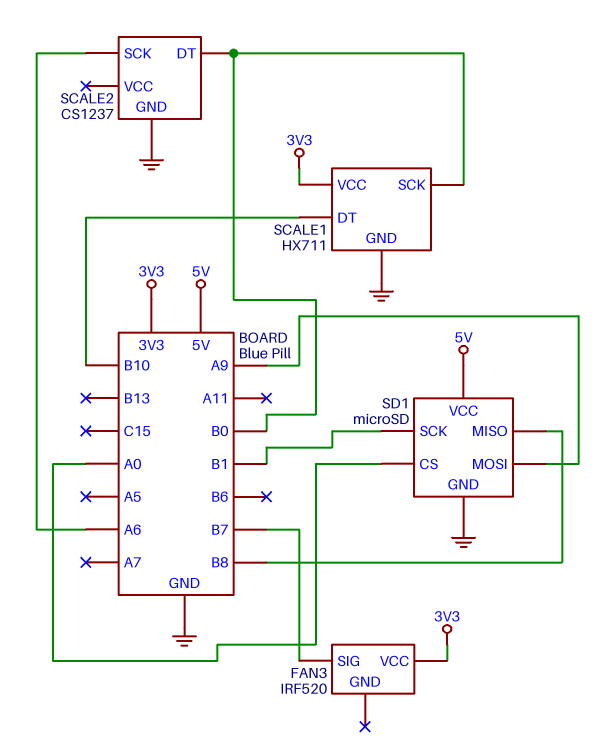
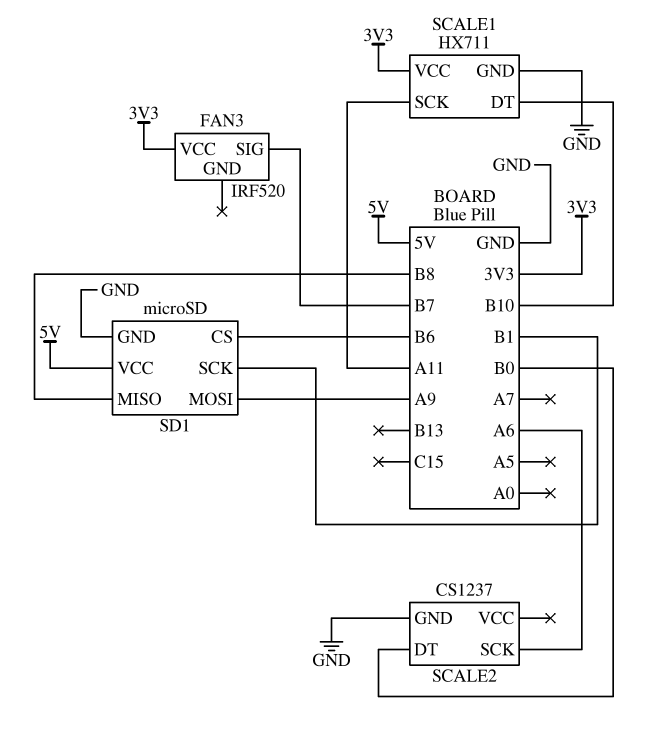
SCALE1 pin SCK: B0 -> A11
SD1 pin CS: A0 -> B6

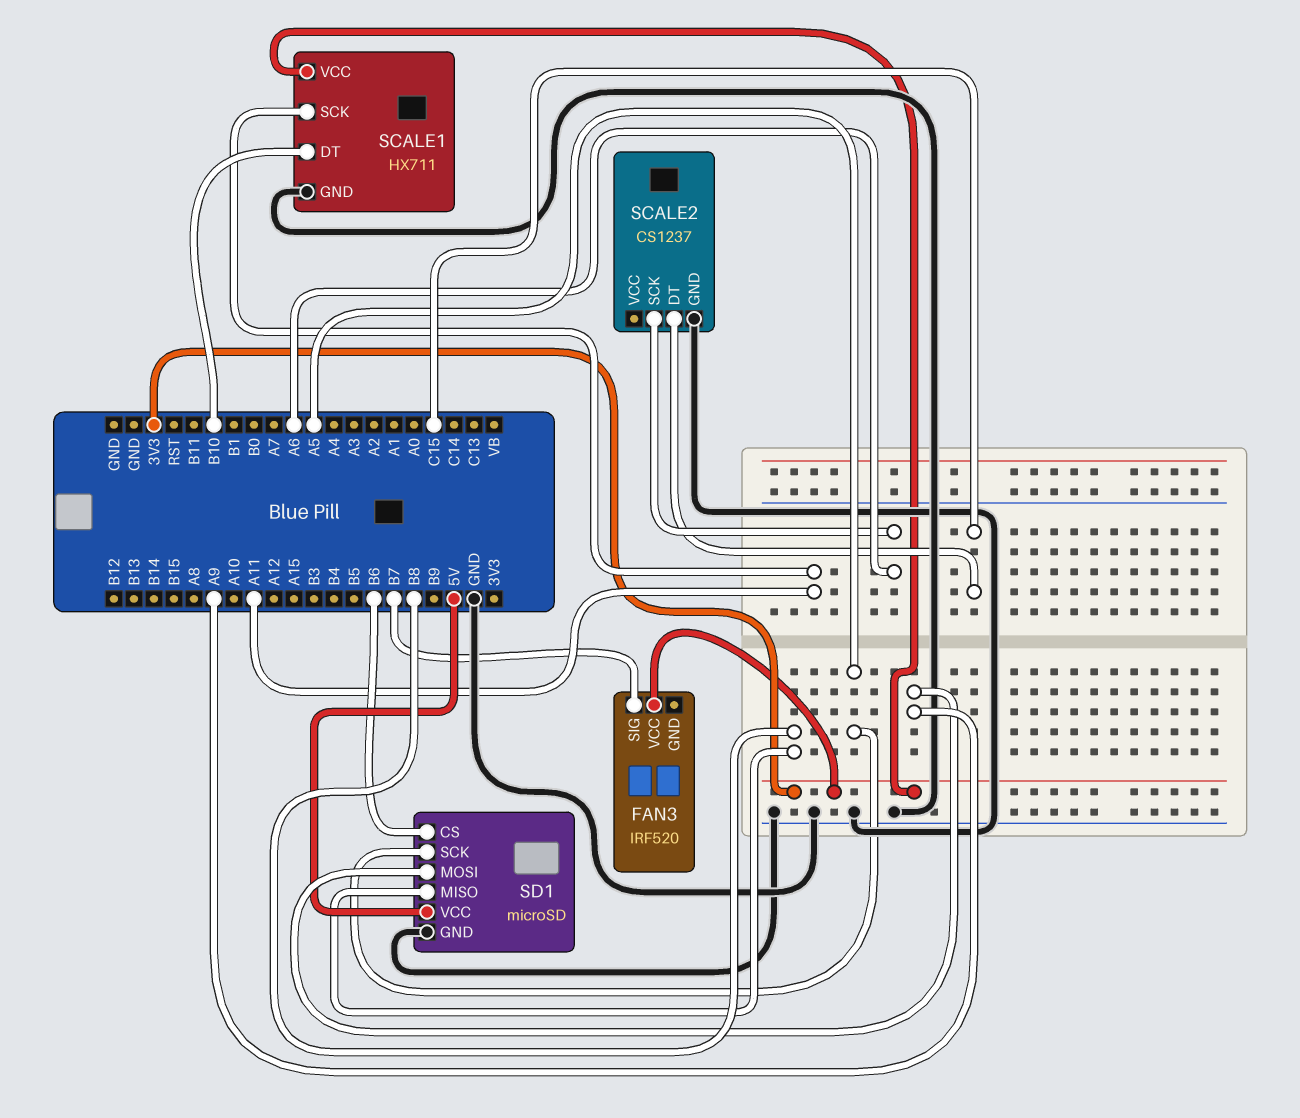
SCALE2 pin DT: B0 -> C15
SD1 pin SCK: B1 -> A5

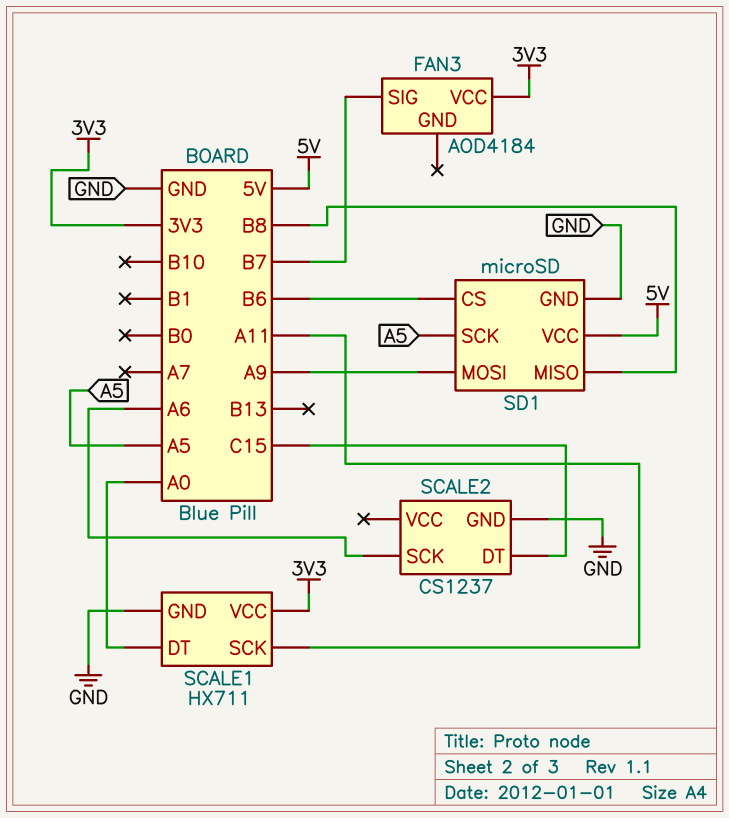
FAN3: IRF520 -> AOD4184
SCALE1 pin DT: B10 -> A0

